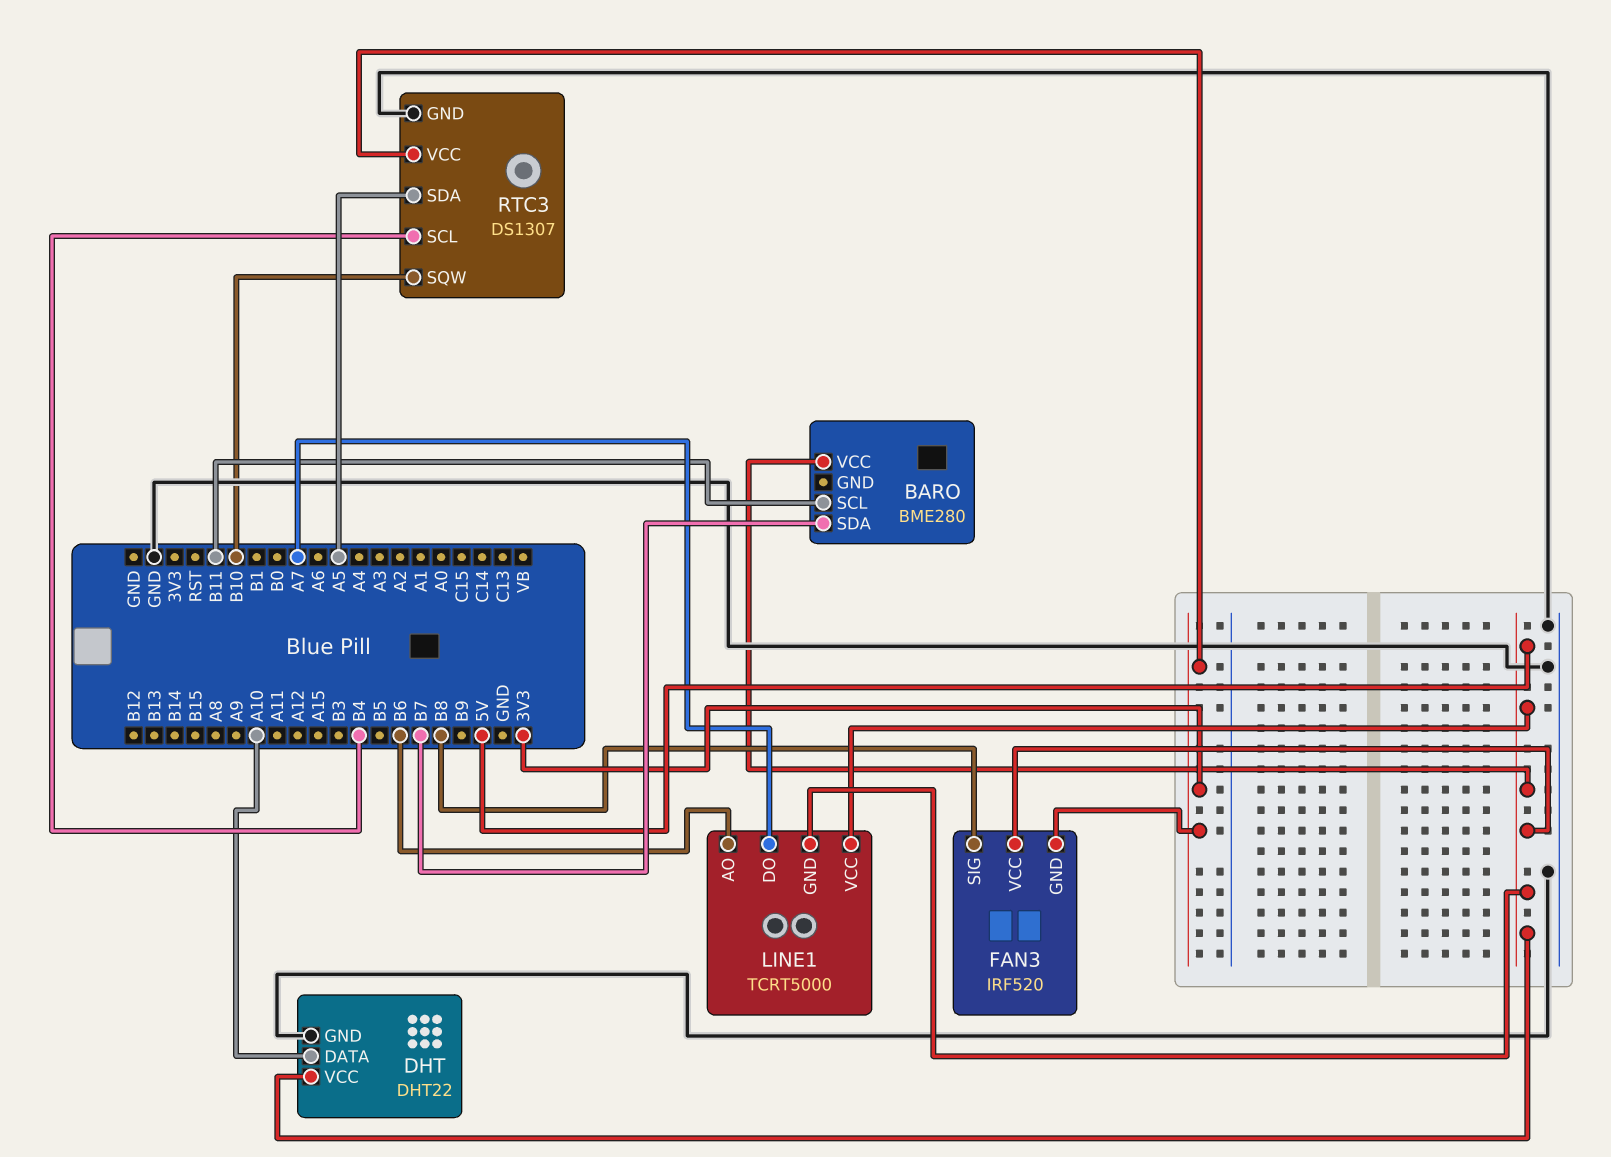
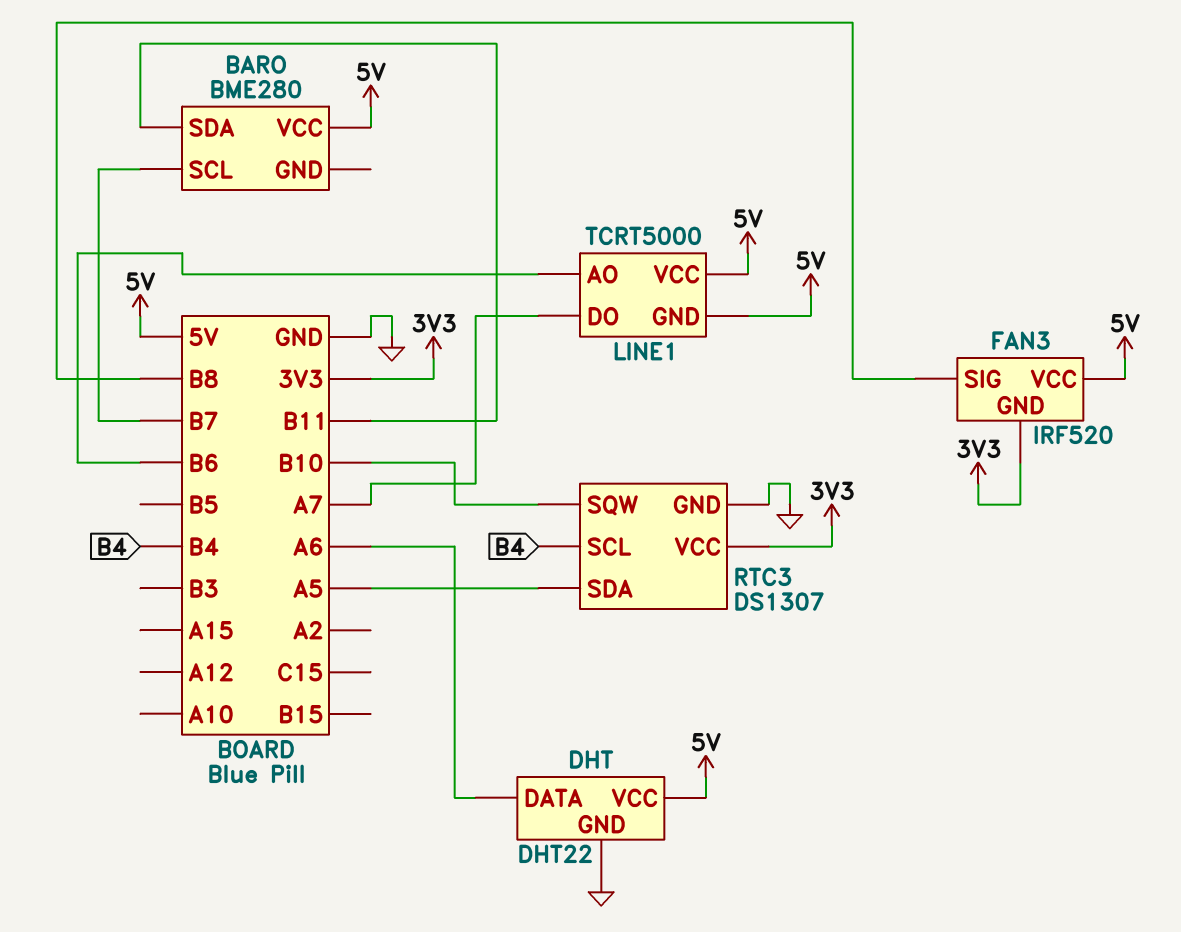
BARO pin SCL: B11 -> B7
BARO pin SDA: B7 -> B11
DHT pin DATA: A10 -> A6

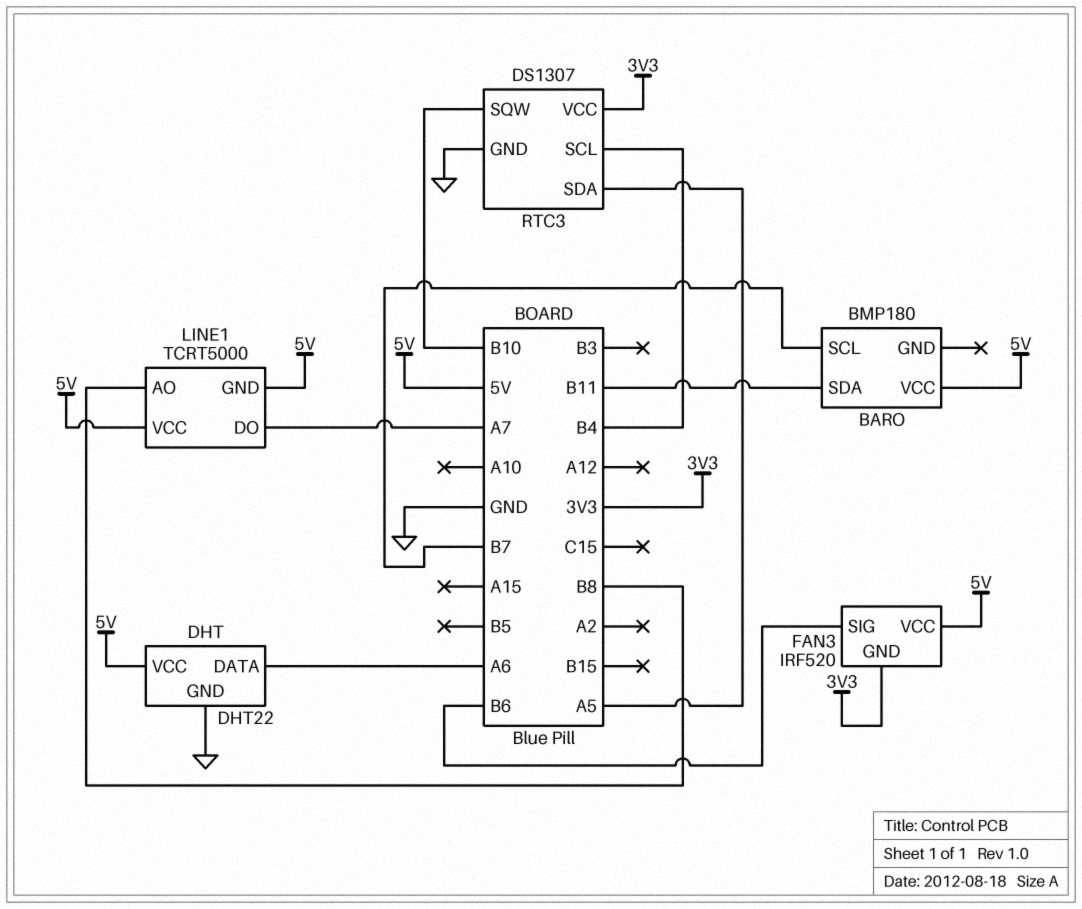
BARO: BME280 -> BMP180
FAN3 pin SIG: B8 -> B6
LINE1 pin AO: B6 -> B8

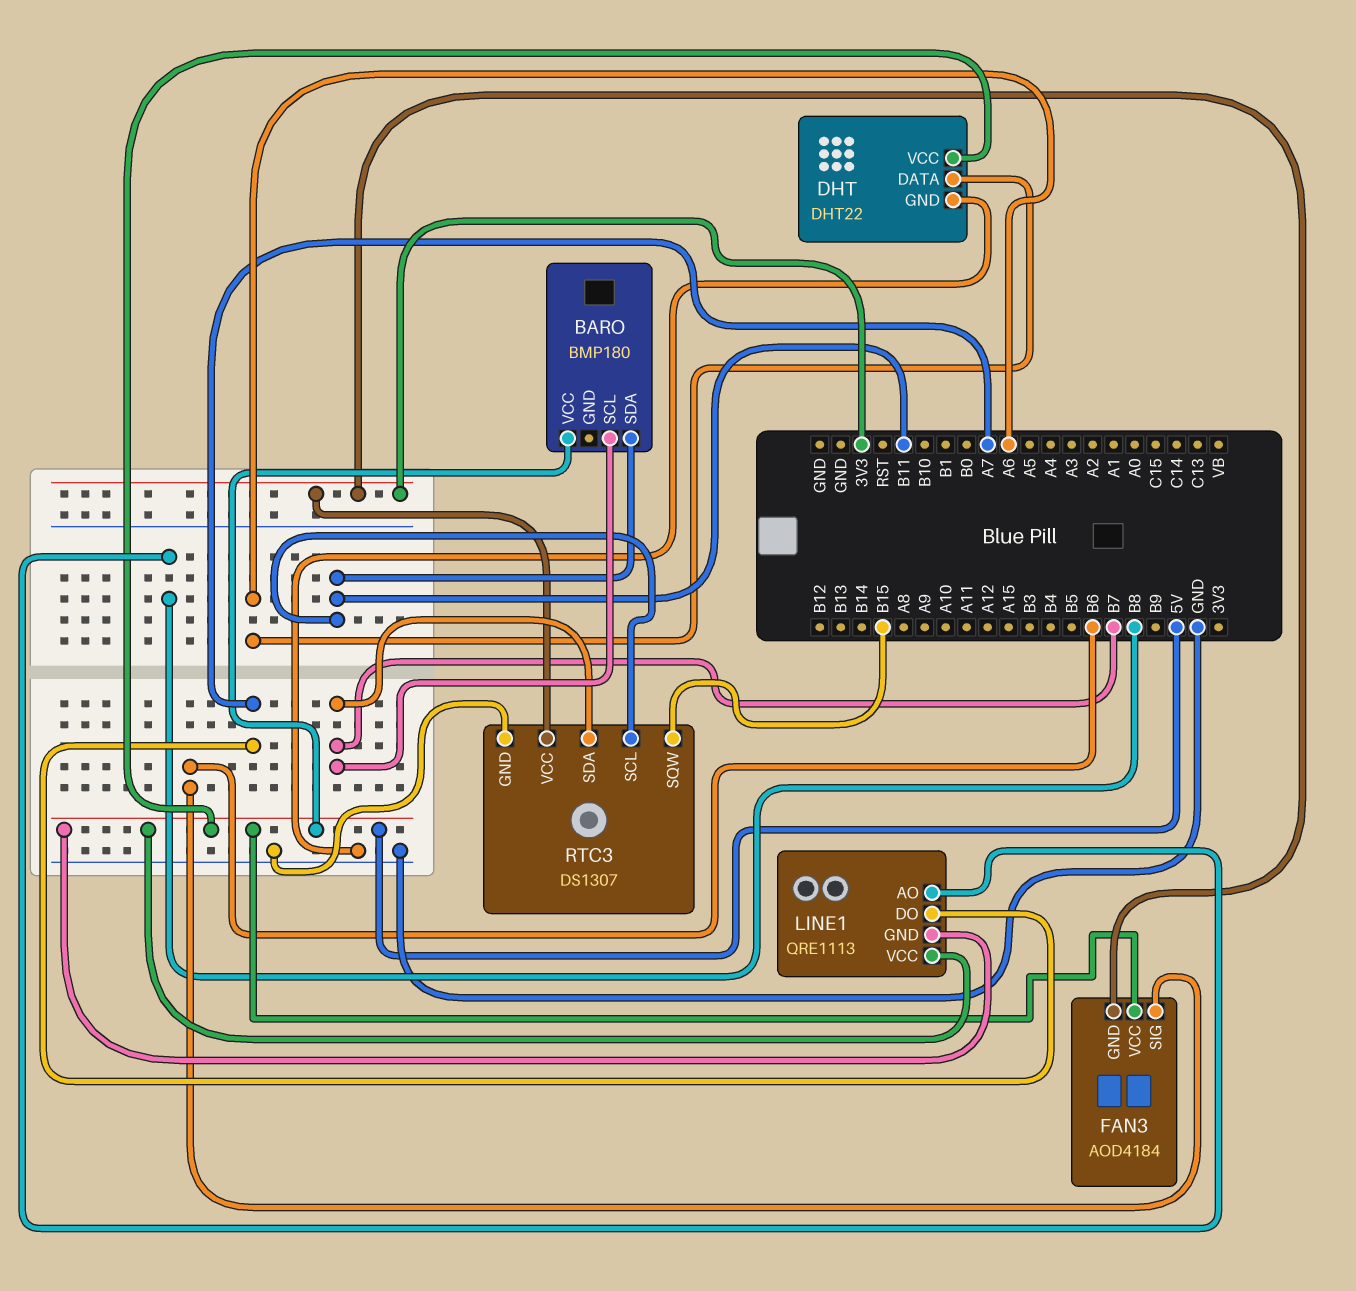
FAN3: IRF520 -> AOD4184
LINE1: TCRT5000 -> QRE1113
RTC3 pin SCL: B4 -> B11
RTC3 pin SDA: A5 -> B7
RTC3 pin SQW: B10 -> B15

